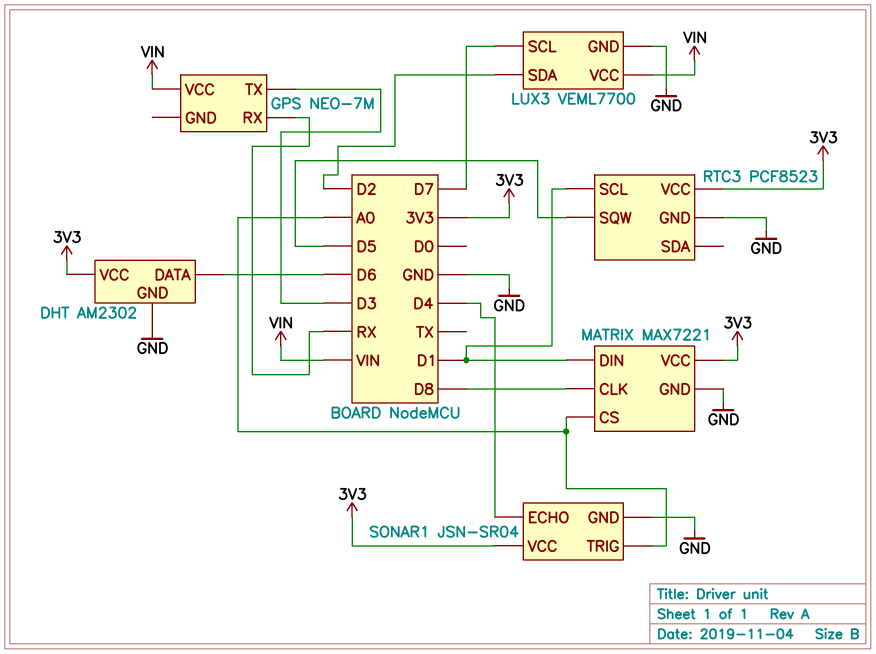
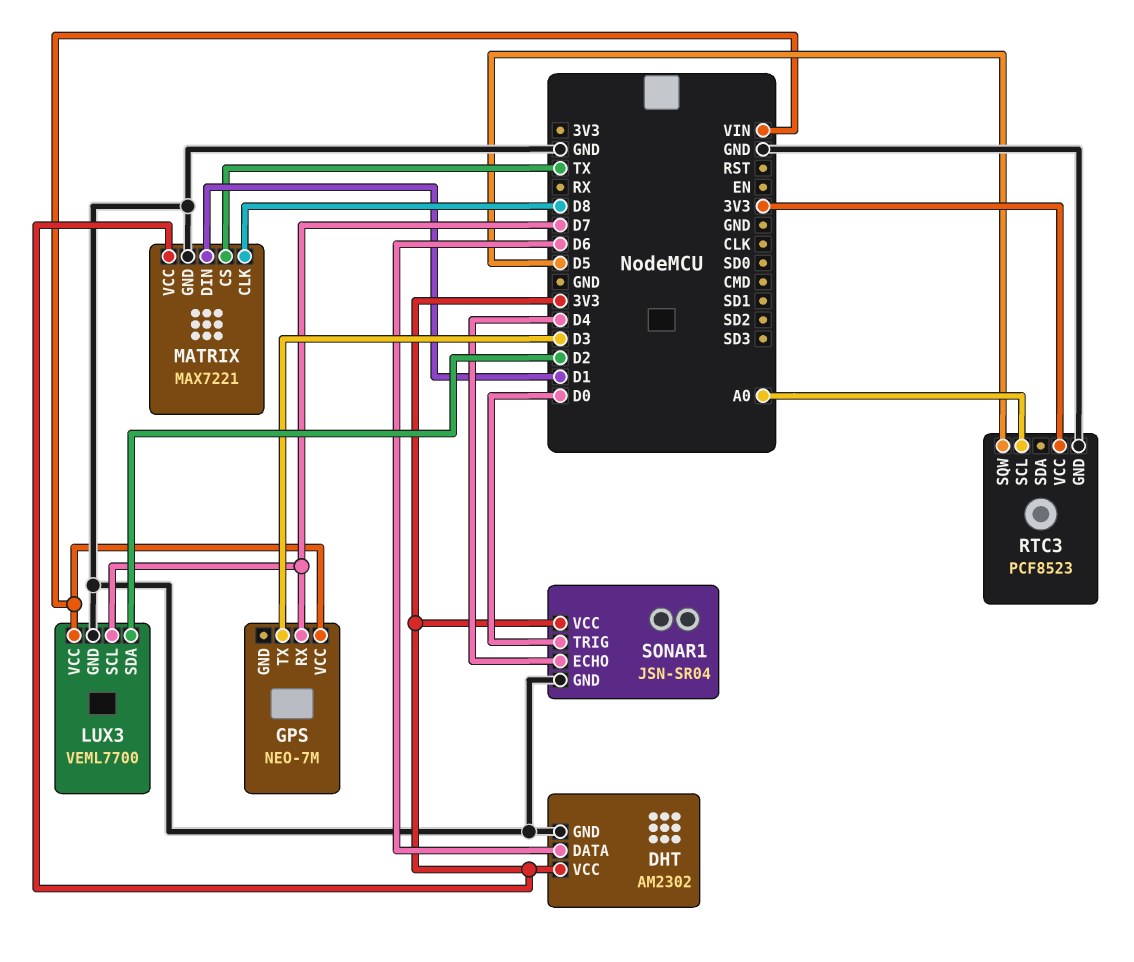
GPS pin RX: RX -> D7
MATRIX pin CS: A0 -> TX
RTC3 pin SCL: D1 -> A0
SONAR1 pin TRIG: A0 -> D0

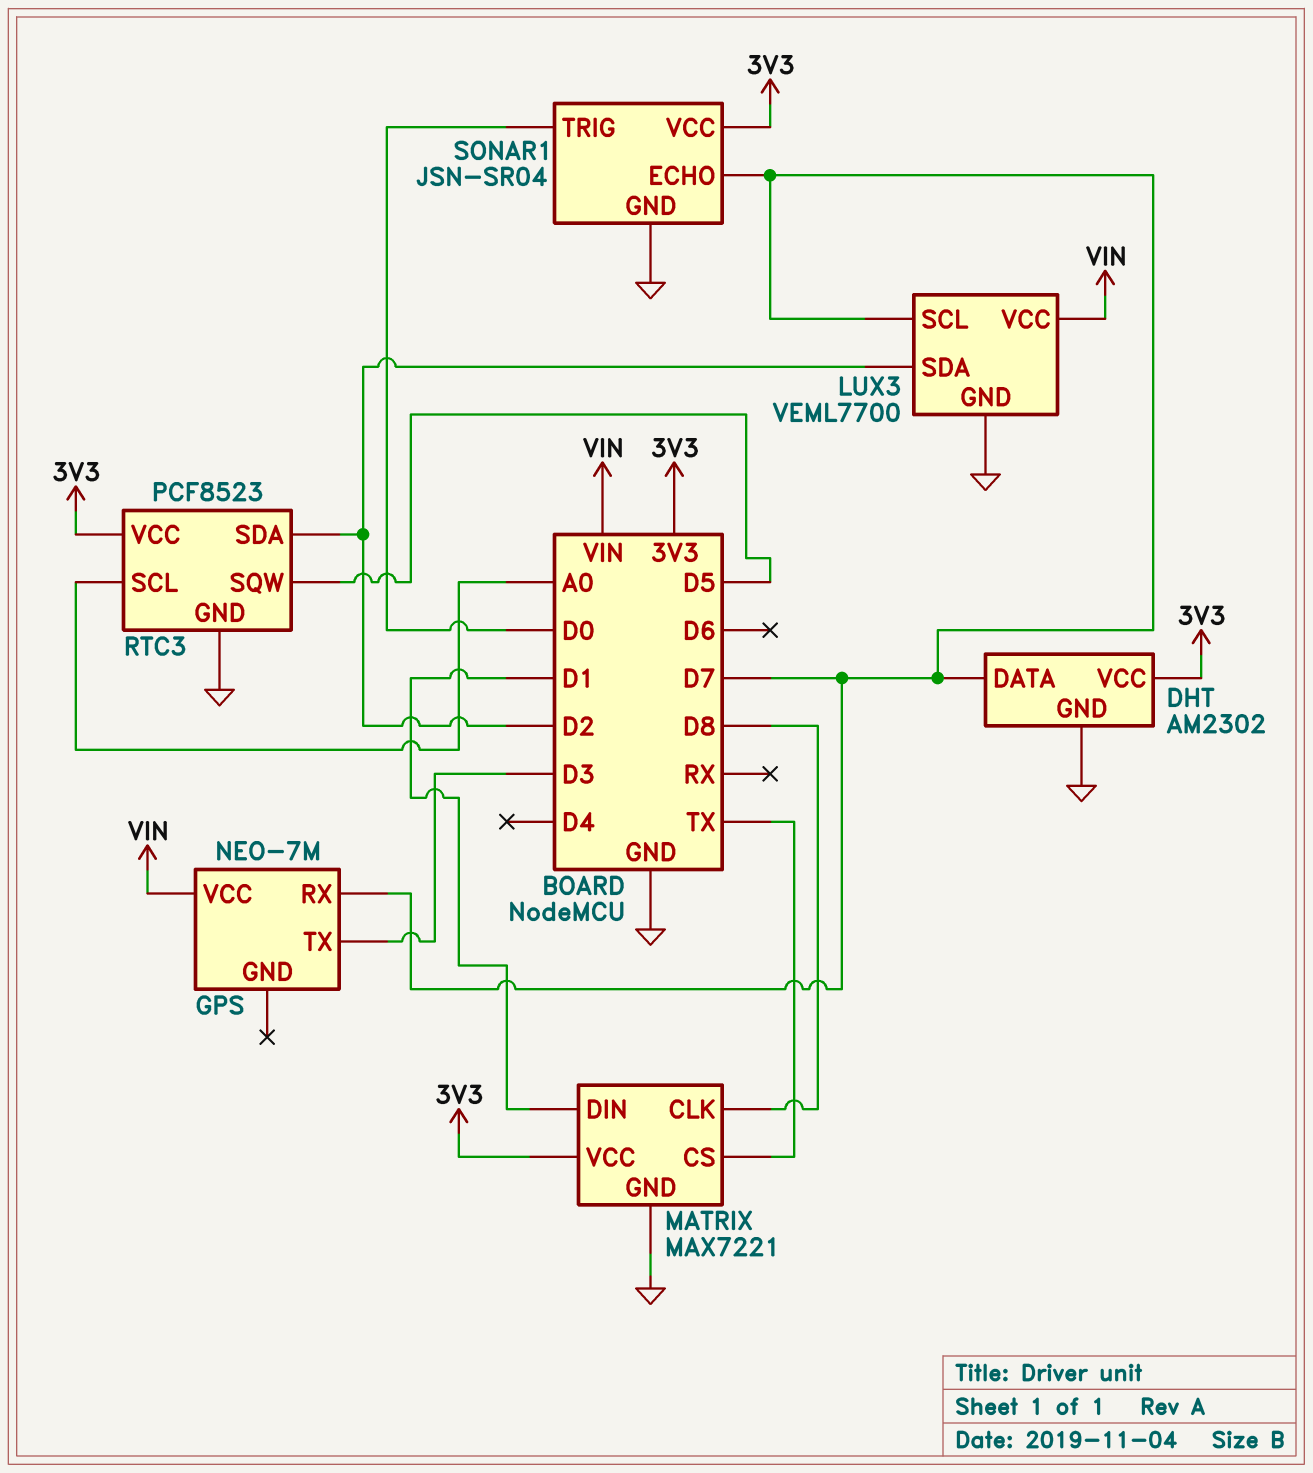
DHT pin DATA: D6 -> D7
RTC3 pin SDA: none -> D2
SONAR1 pin ECHO: D4 -> D7

